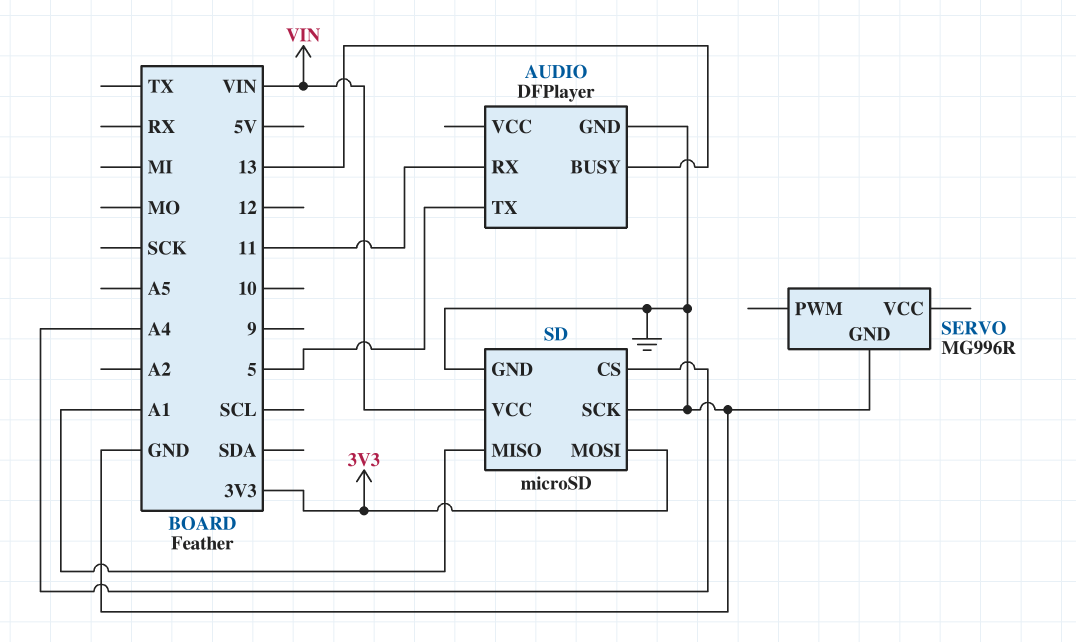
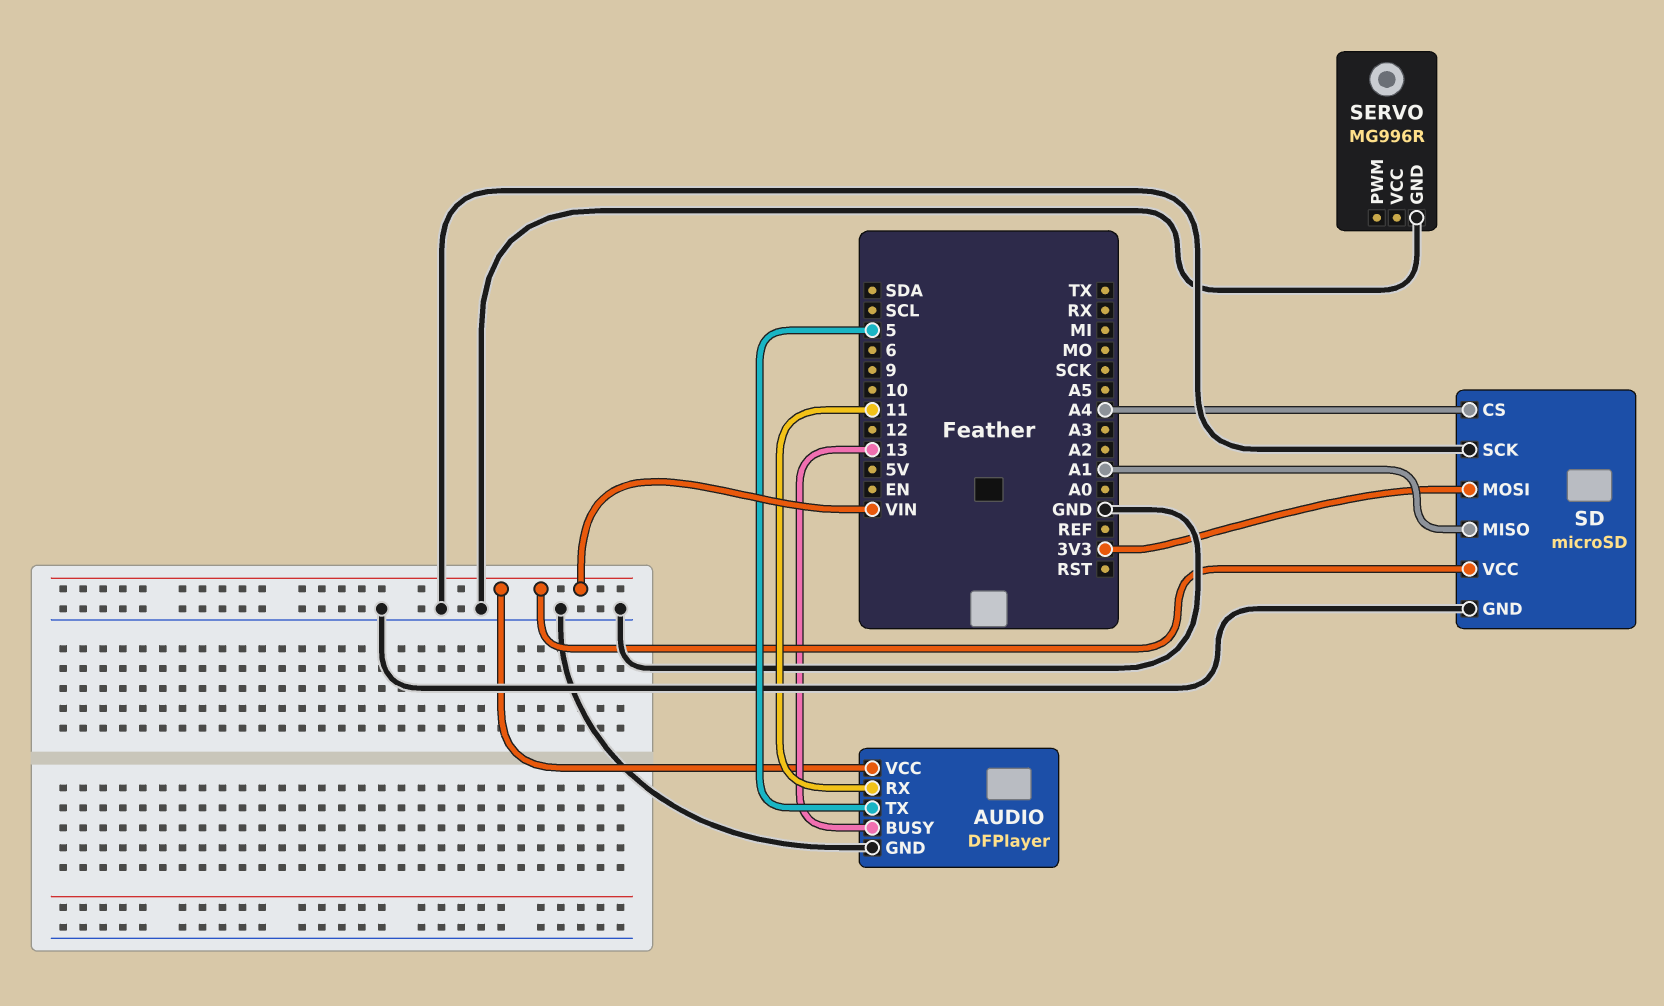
AUDIO pin VCC: none -> VIN

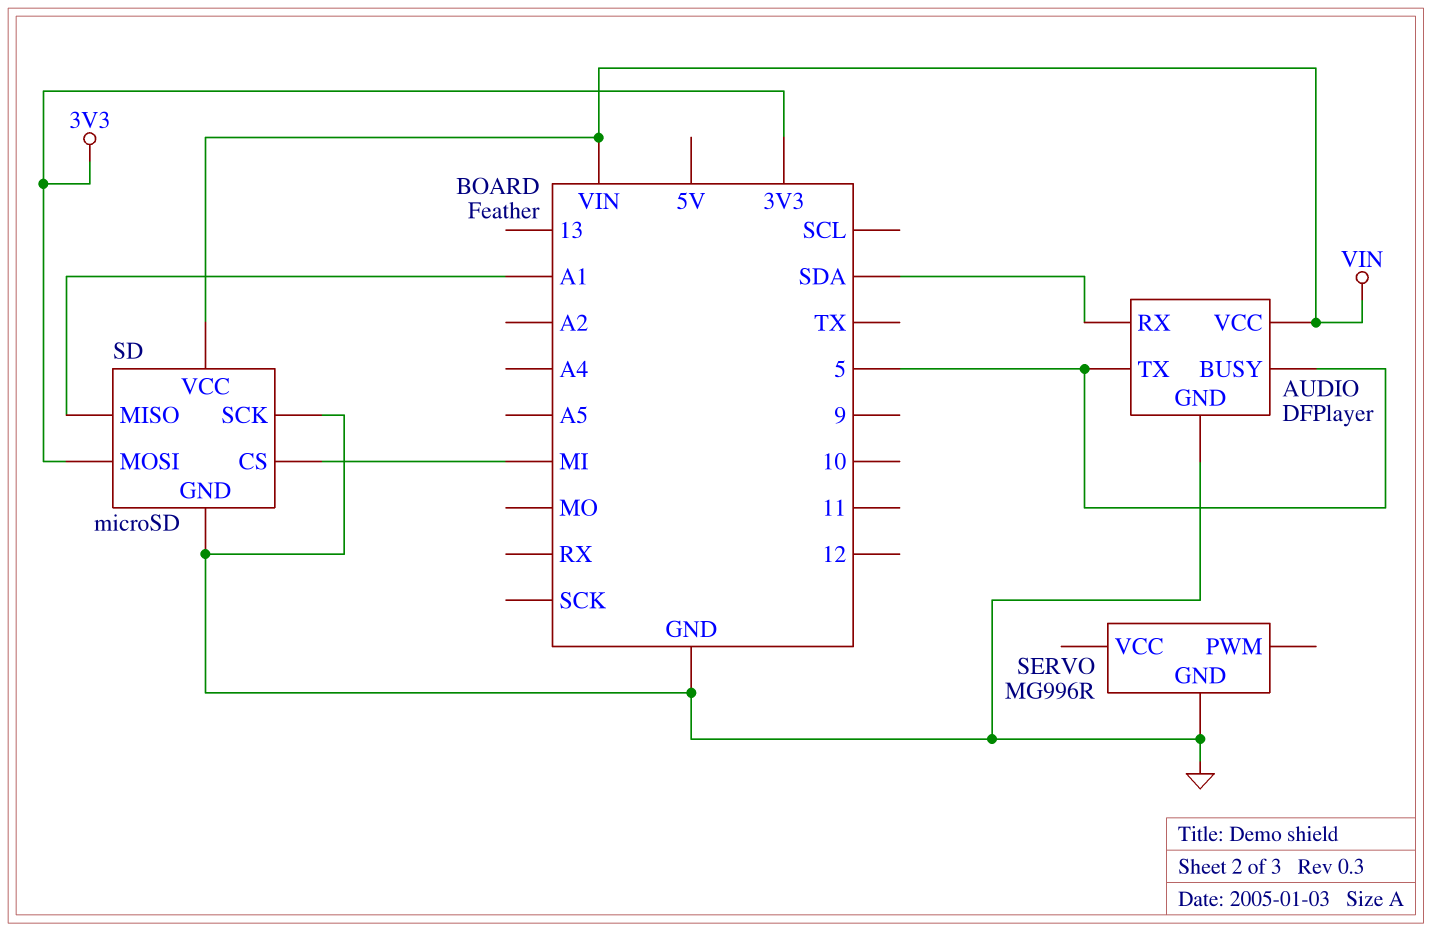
AUDIO pin BUSY: 13 -> 5
AUDIO pin RX: 11 -> SDA
SD pin CS: A4 -> MI

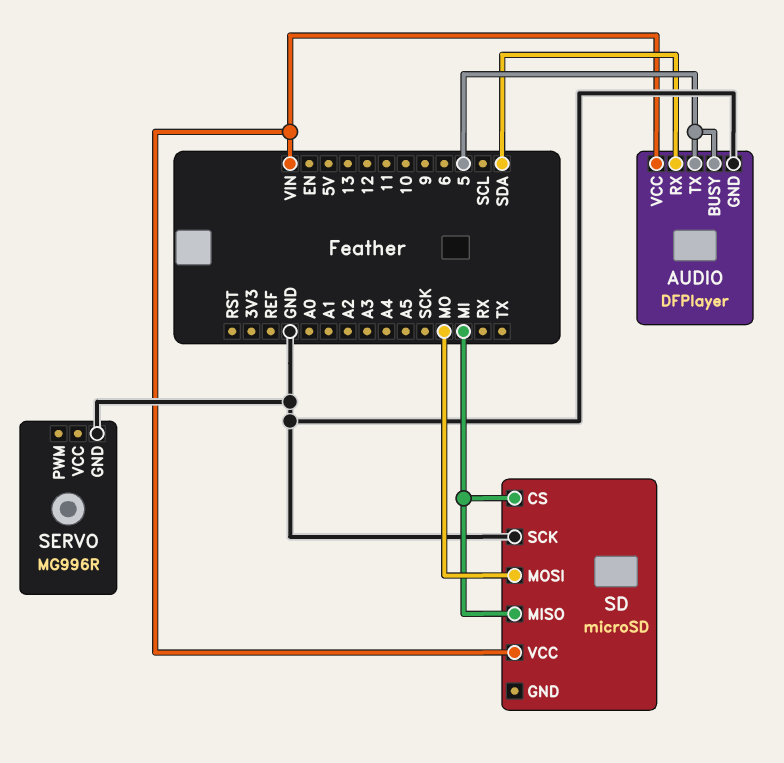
SD pin GND: GND -> none
SD pin MISO: A1 -> MI
SD pin MOSI: 3V3 -> MO

